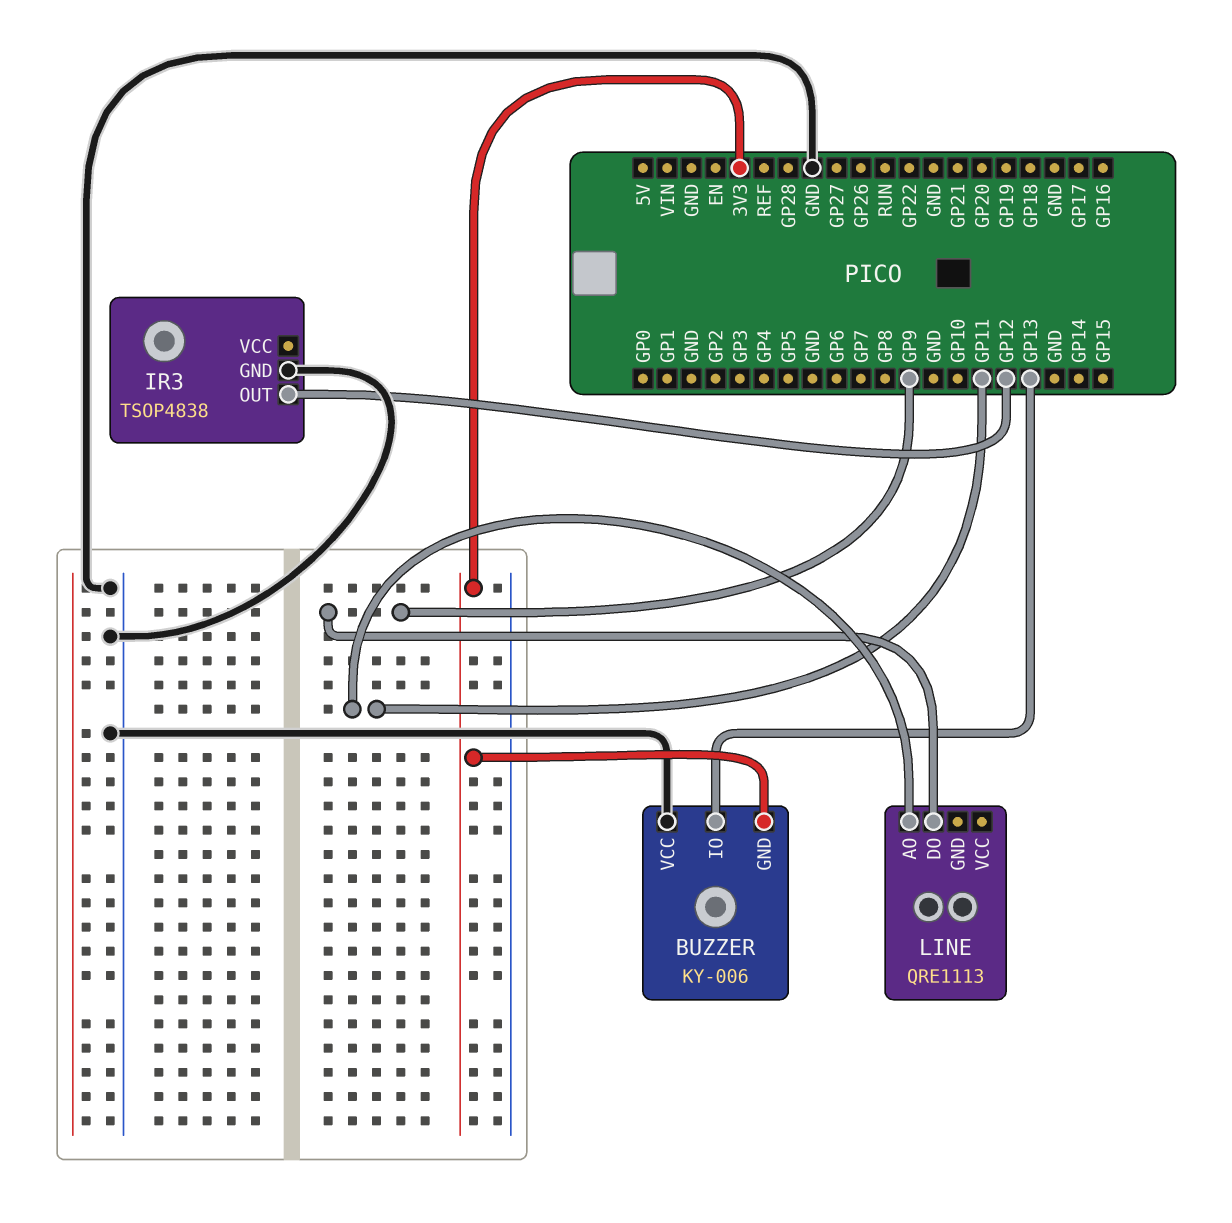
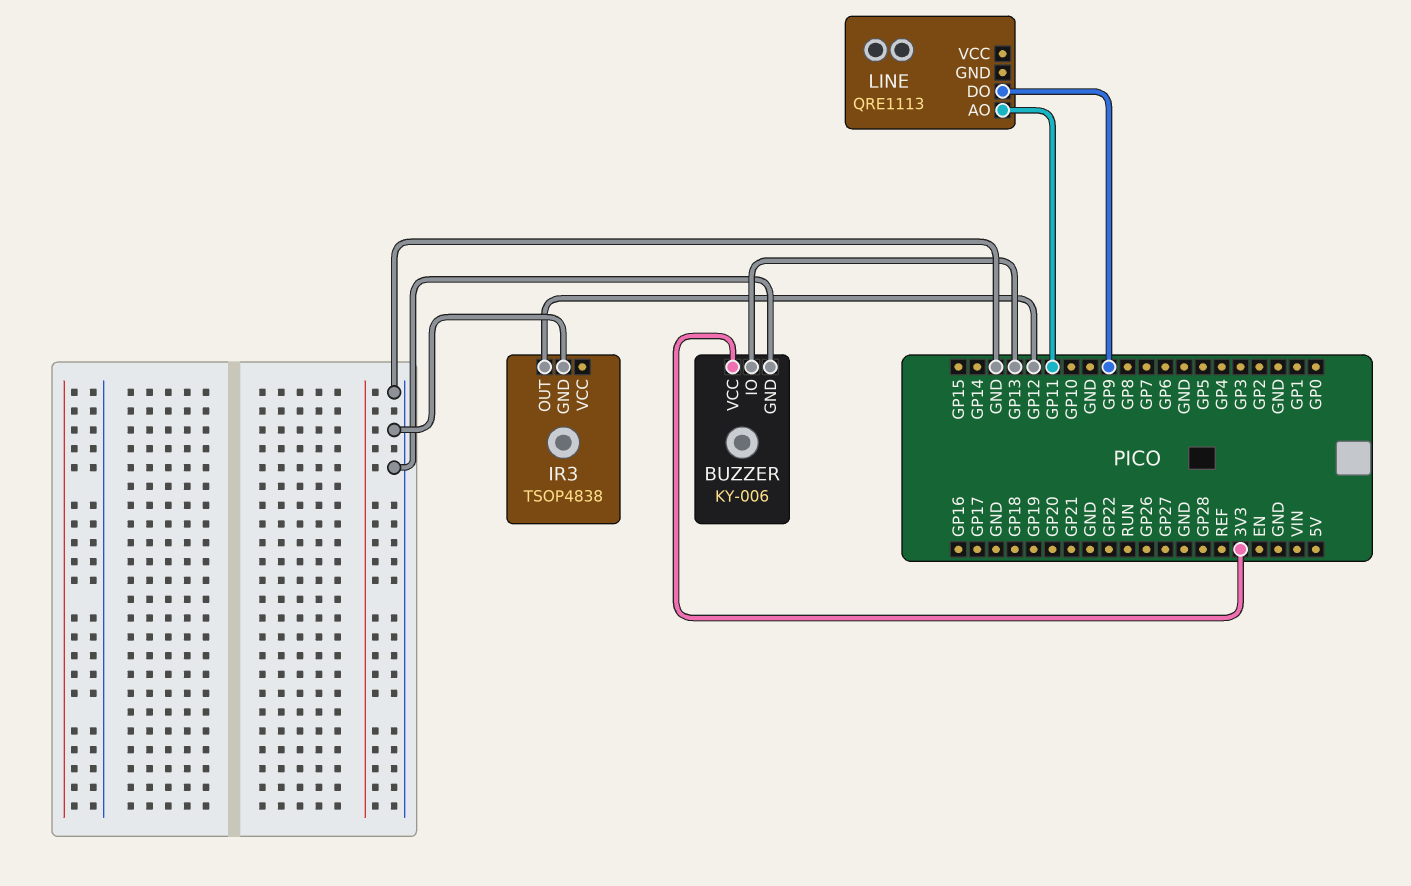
BUZZER pin GND: 3V3 -> GND
BUZZER pin VCC: GND -> 3V3

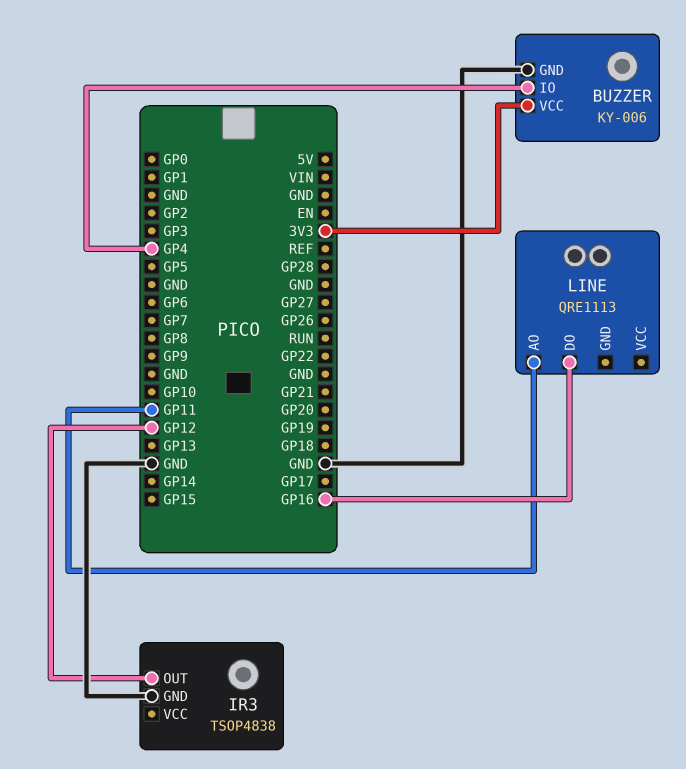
BUZZER pin IO: GP13 -> GP4
LINE pin DO: GP9 -> GP16

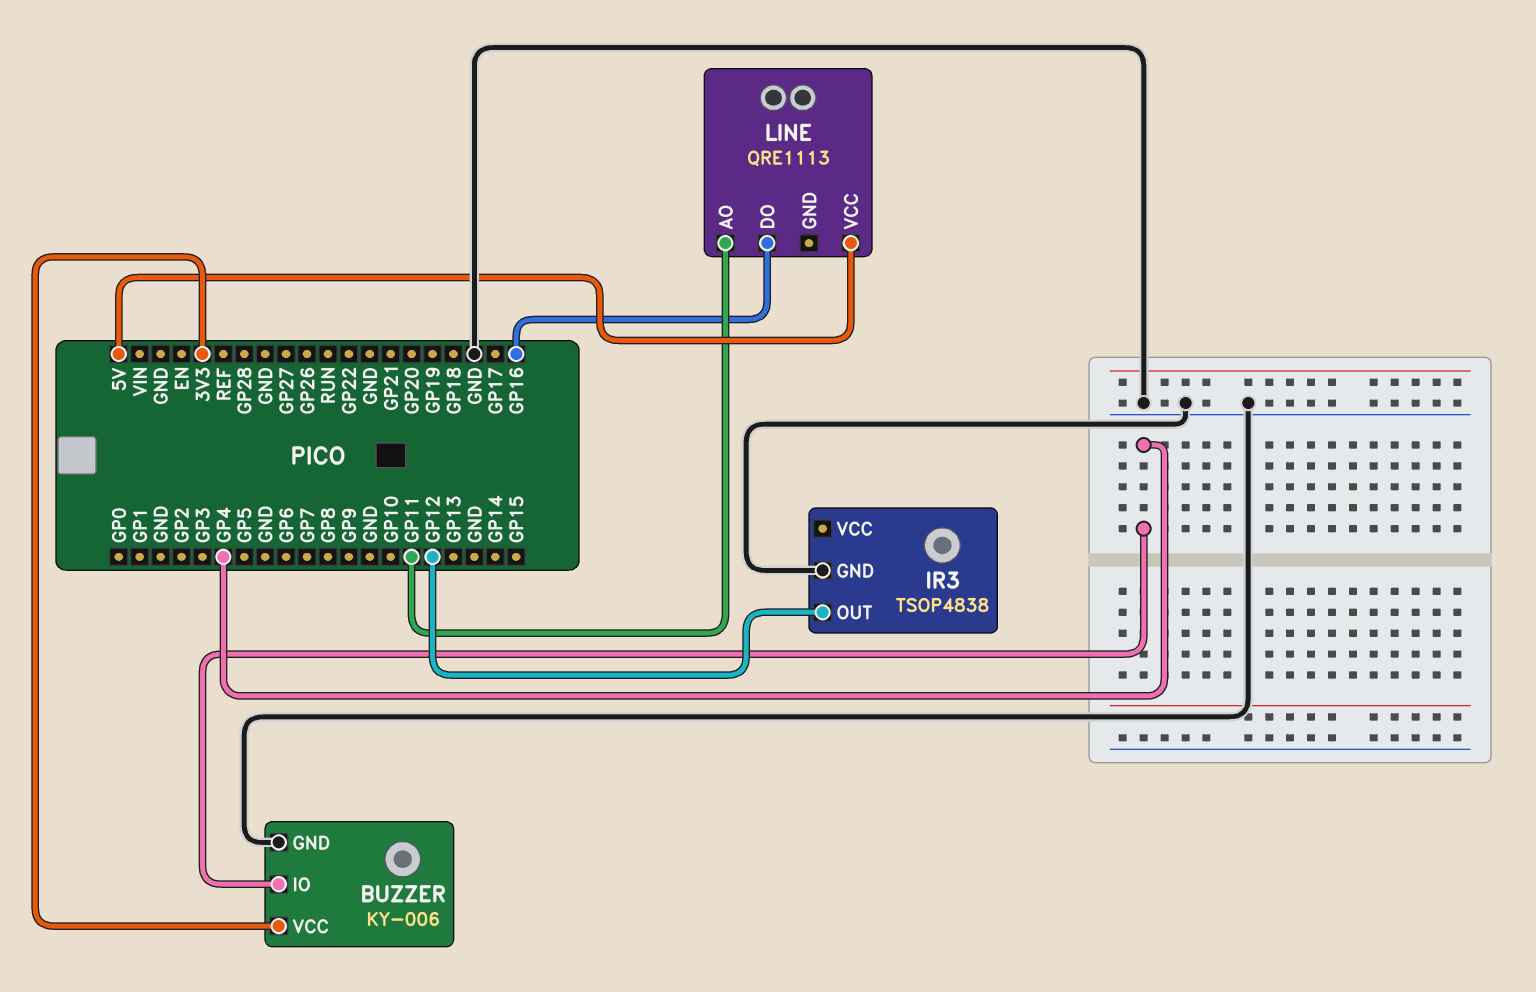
LINE pin VCC: none -> 5V

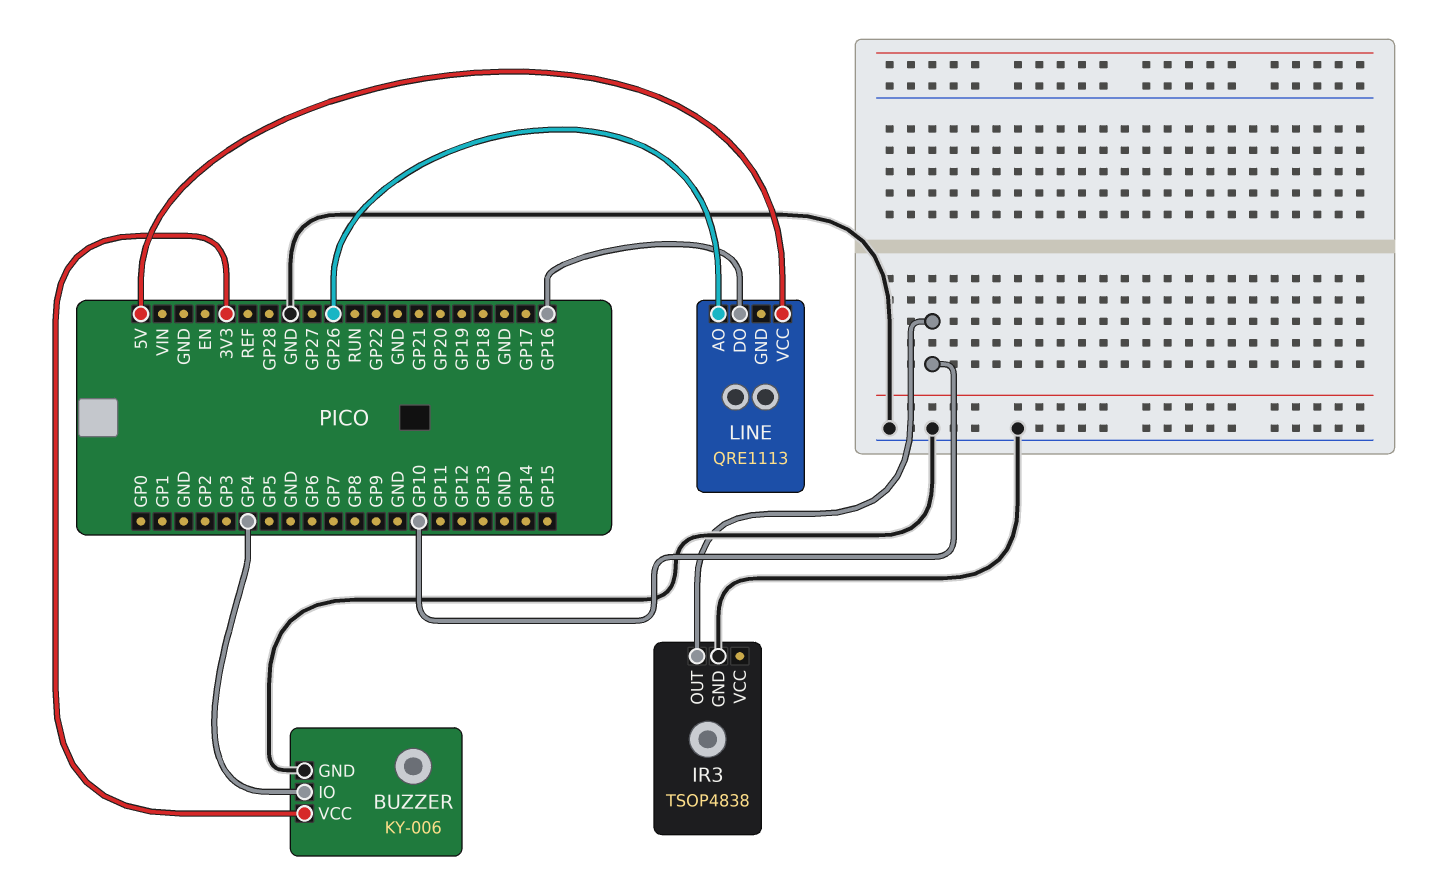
IR3 pin OUT: GP12 -> GP10
LINE pin AO: GP11 -> GP26

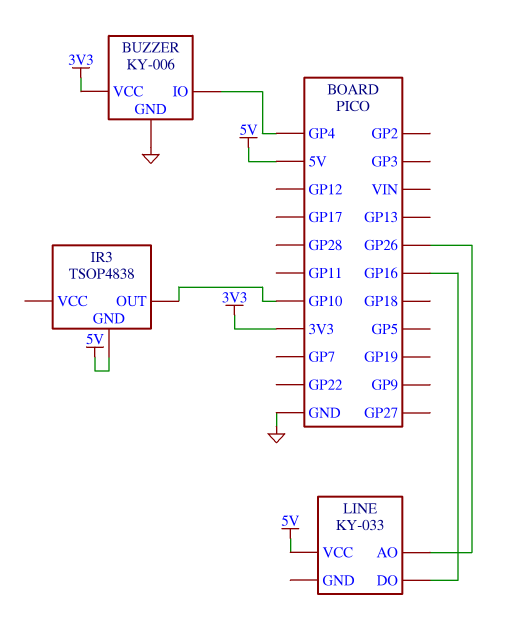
IR3 pin GND: GND -> 5V
LINE: QRE1113 -> KY-033

